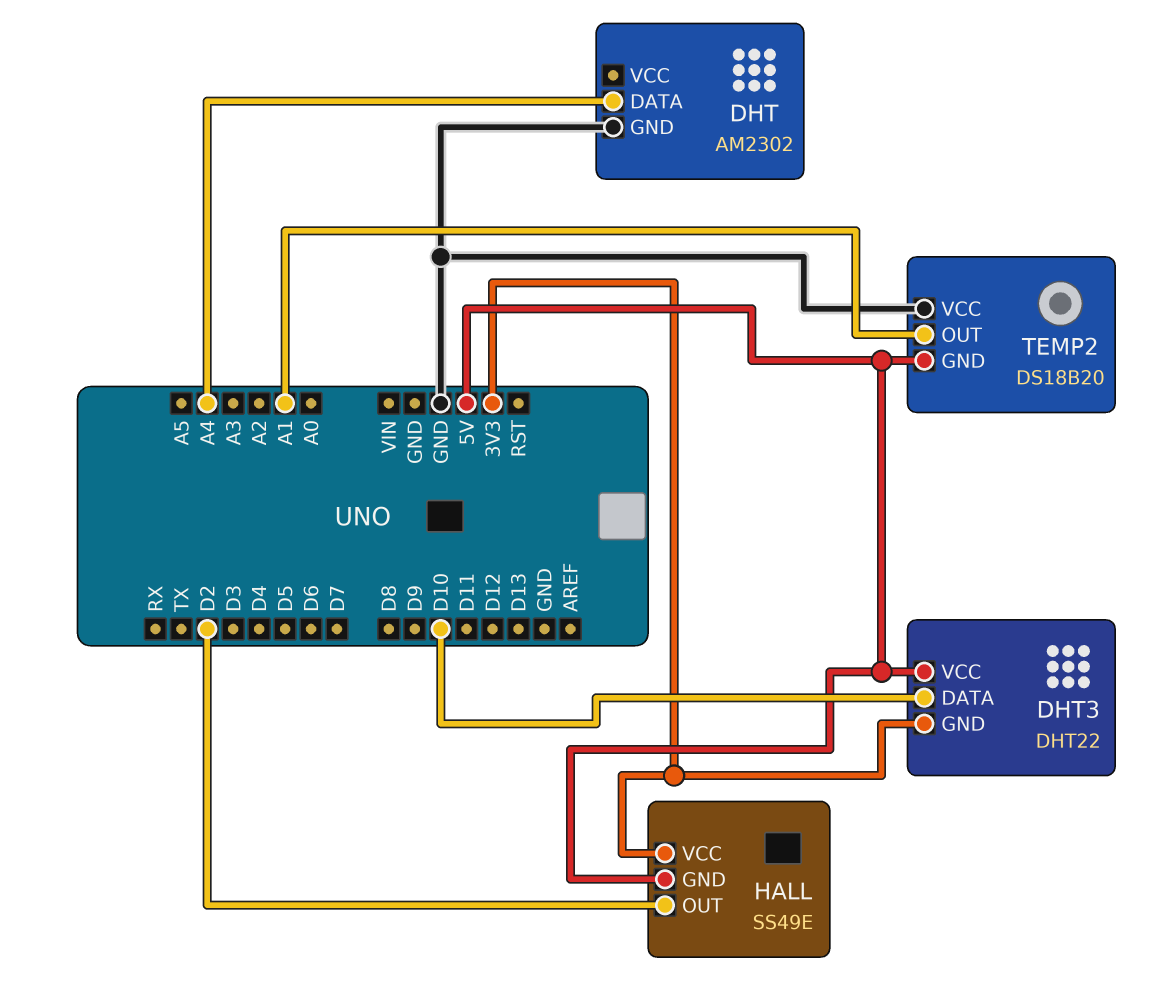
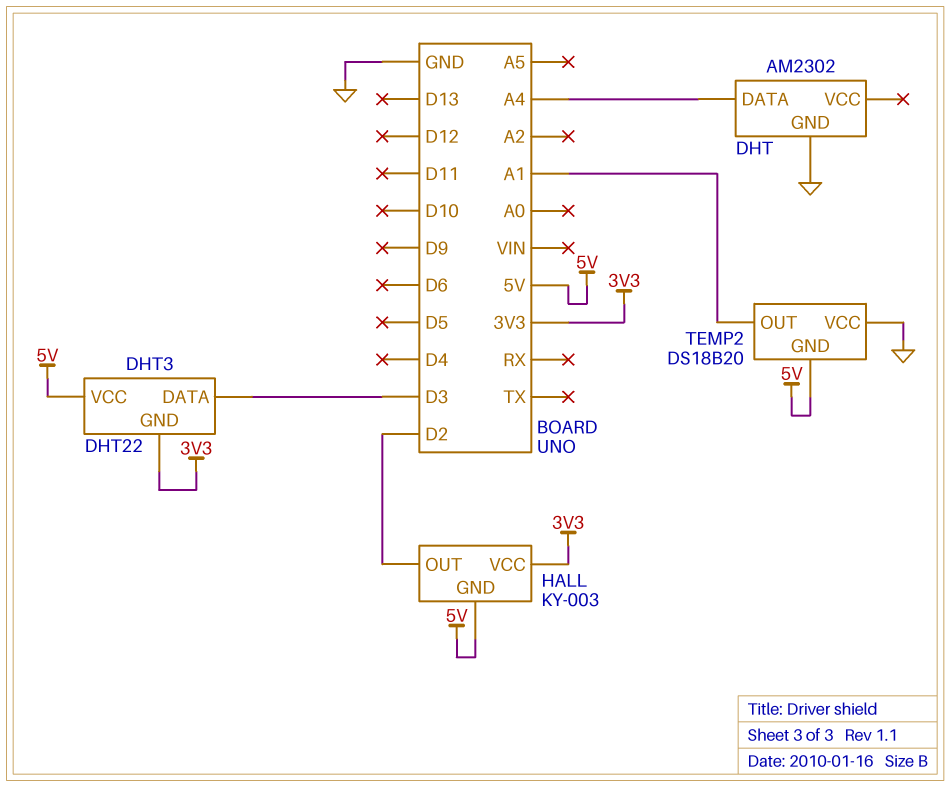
DHT3 pin DATA: D10 -> D3
HALL: SS49E -> KY-003

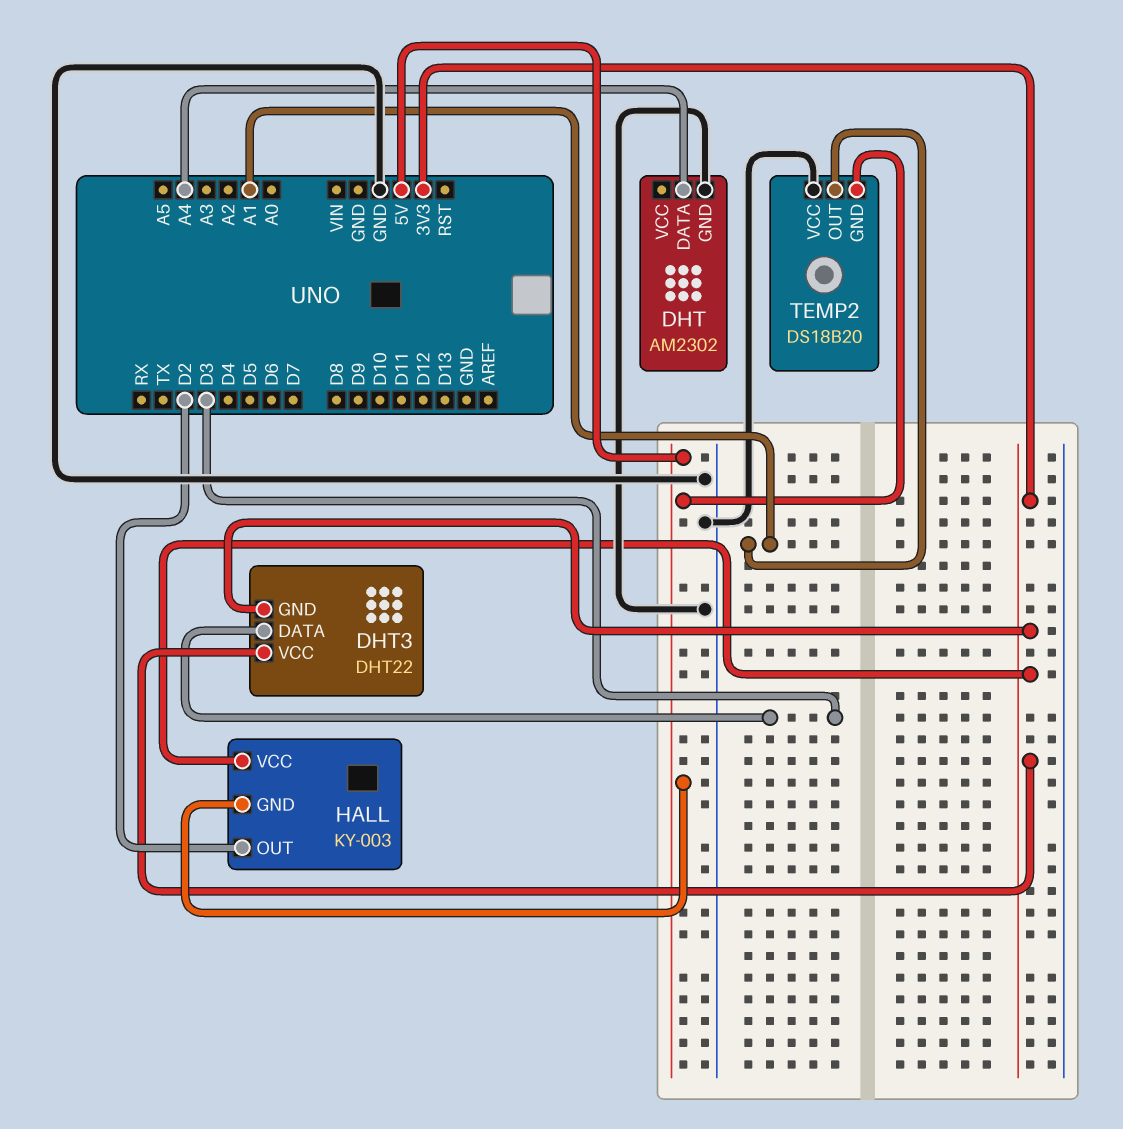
DHT3 pin VCC: 5V -> 3V3

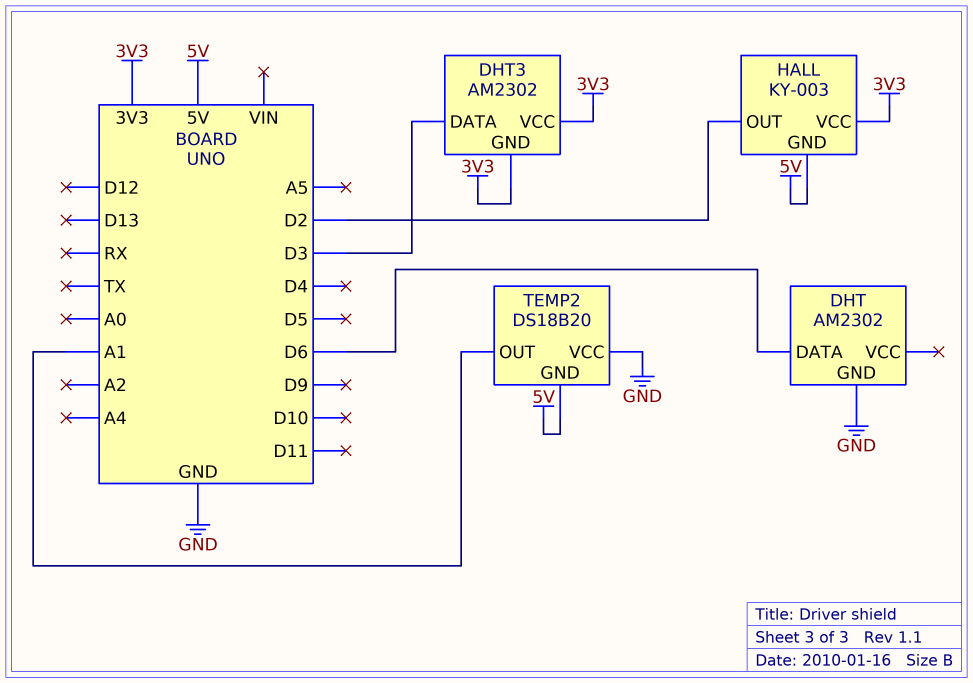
DHT pin DATA: A4 -> D6
DHT3: DHT22 -> AM2302

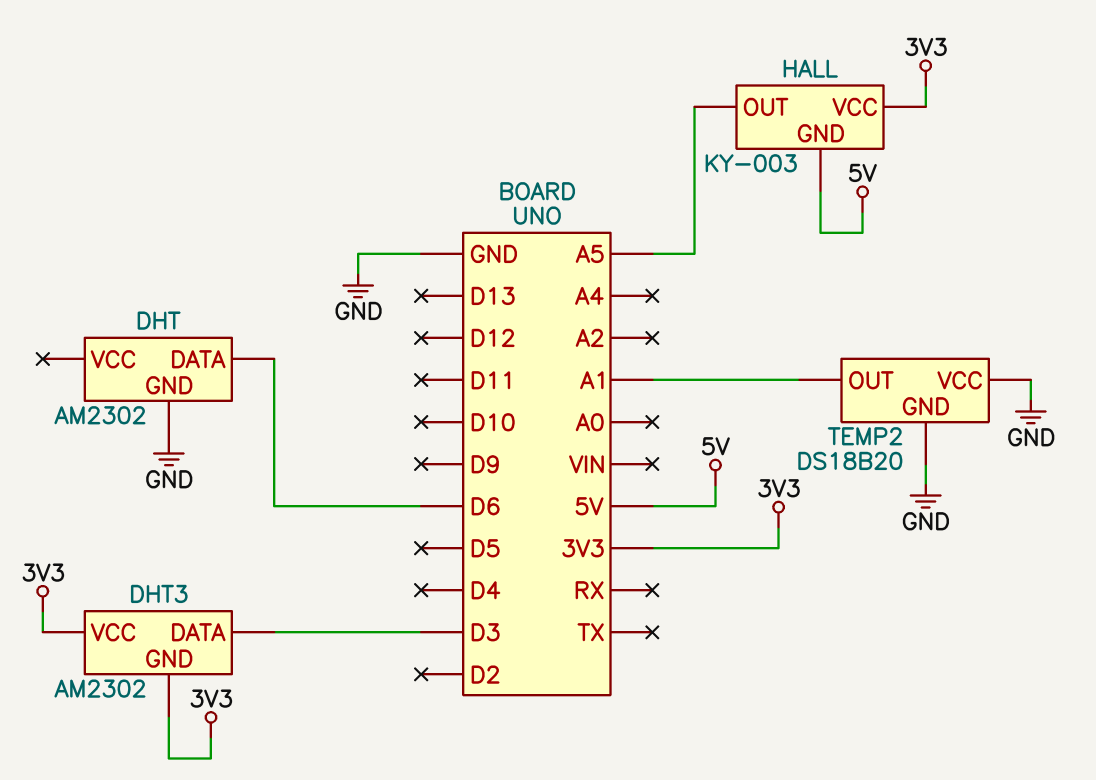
HALL pin OUT: D2 -> A5
TEMP2 pin GND: 5V -> GND

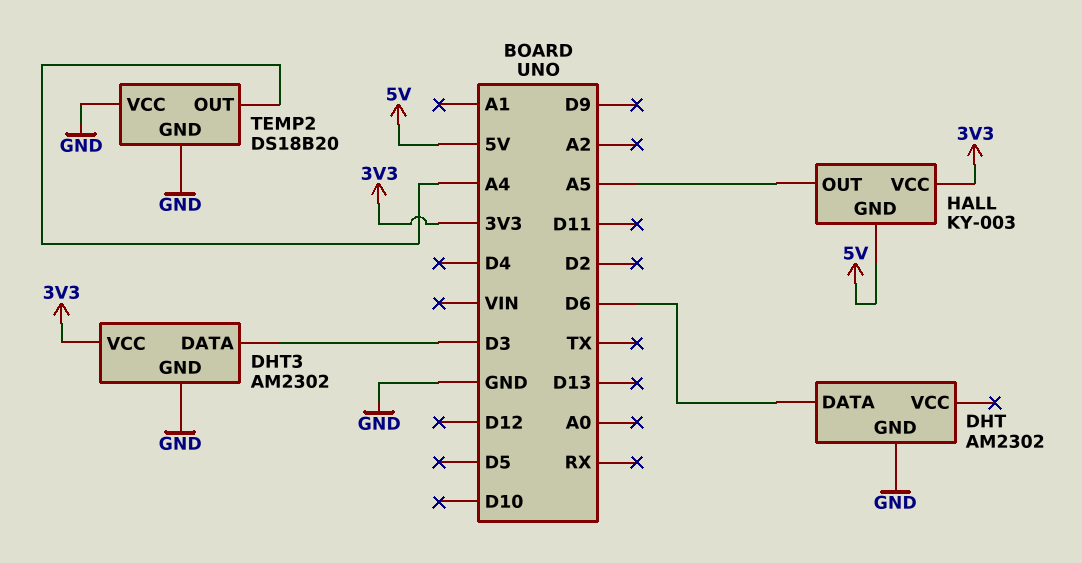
DHT3 pin GND: 3V3 -> GND
TEMP2 pin OUT: A1 -> A4

